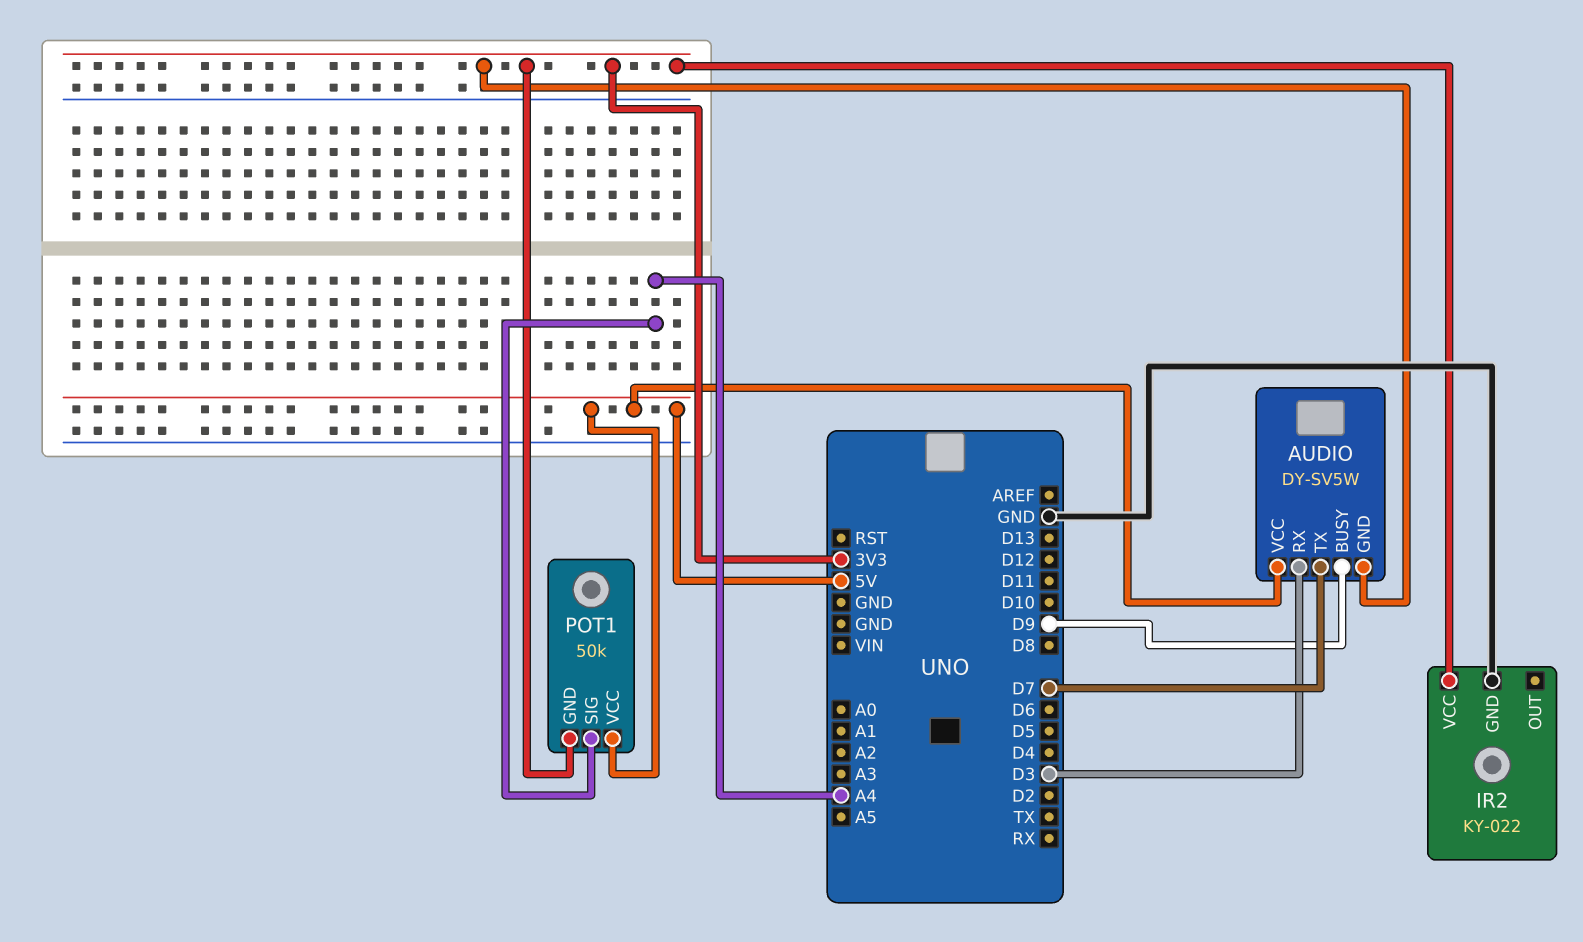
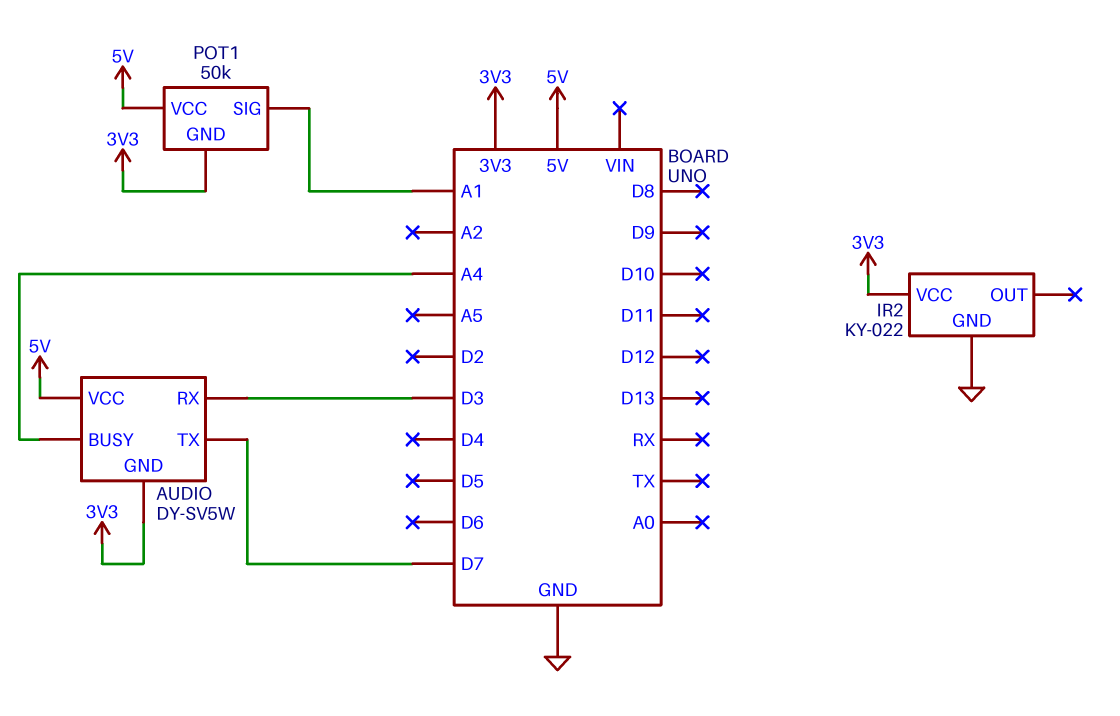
AUDIO pin BUSY: D9 -> A4
POT1 pin SIG: A4 -> A1

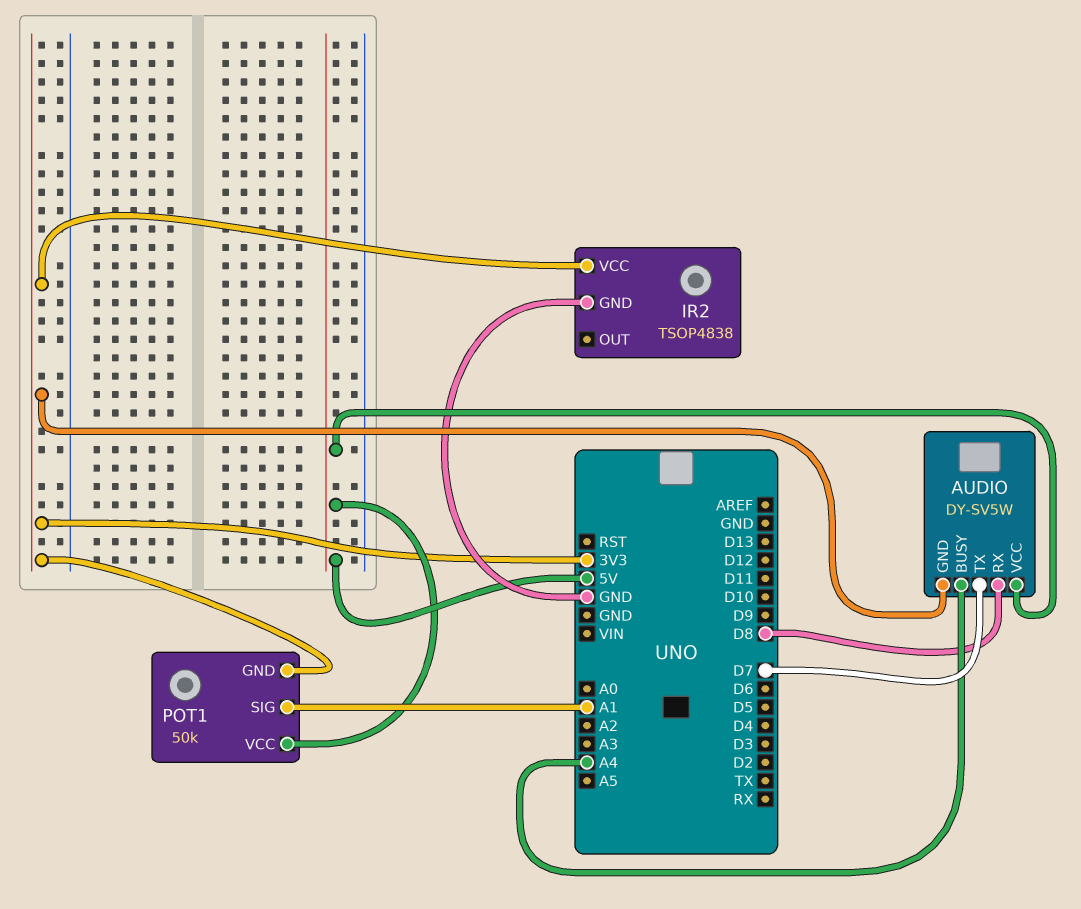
AUDIO pin RX: D3 -> D8
IR2: KY-022 -> TSOP4838

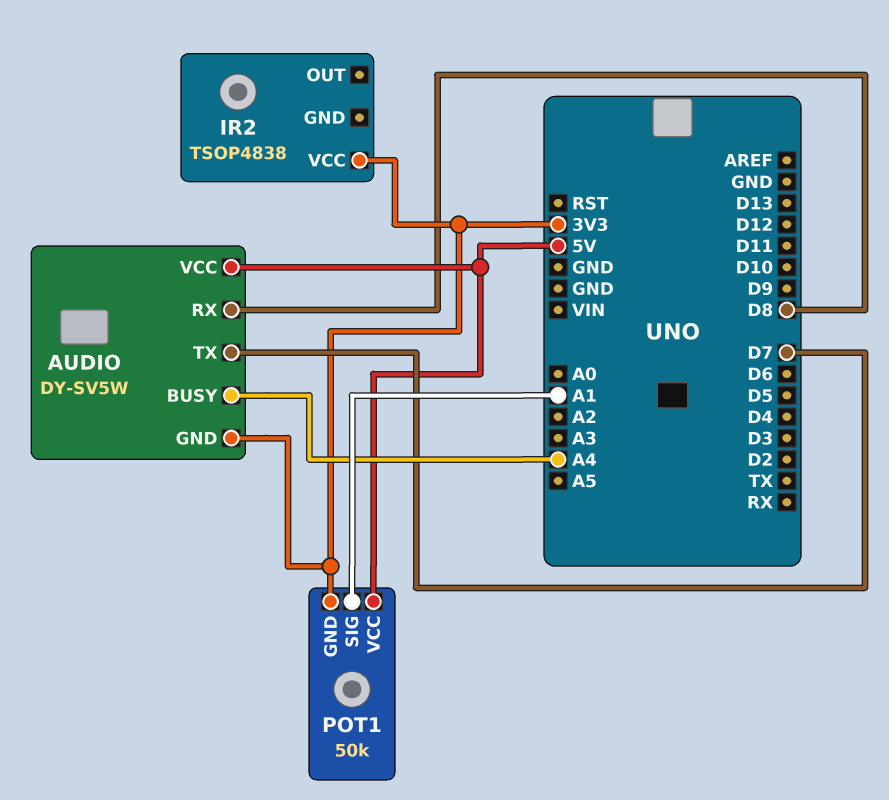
IR2 pin GND: GND -> none

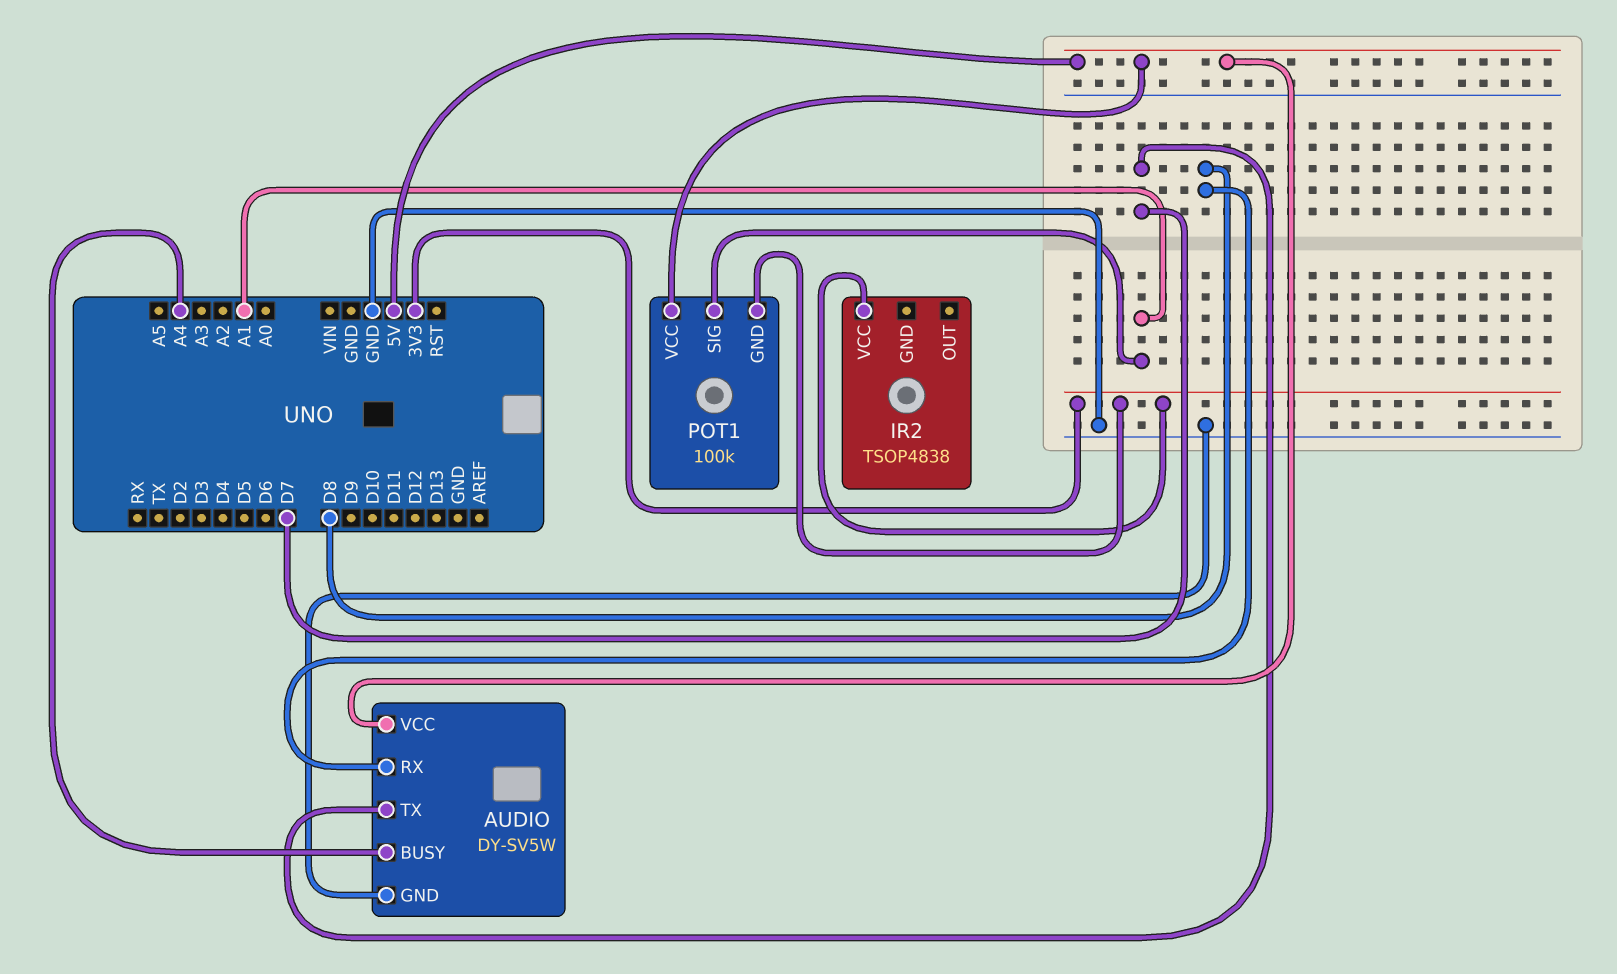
AUDIO pin GND: 3V3 -> GND
POT1: 50k -> 100k

